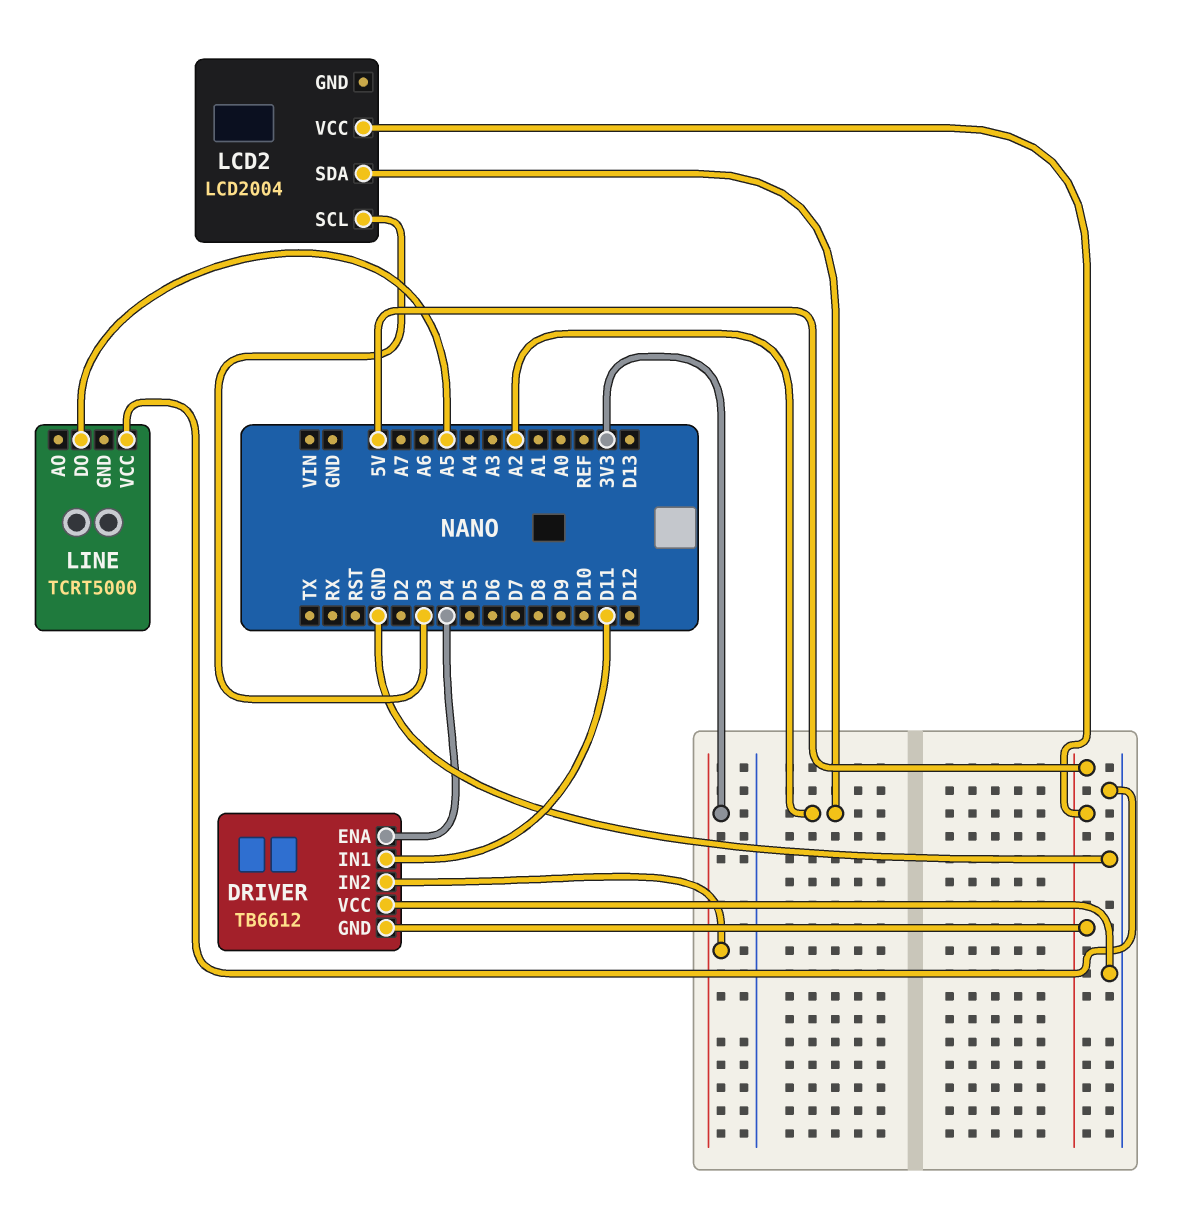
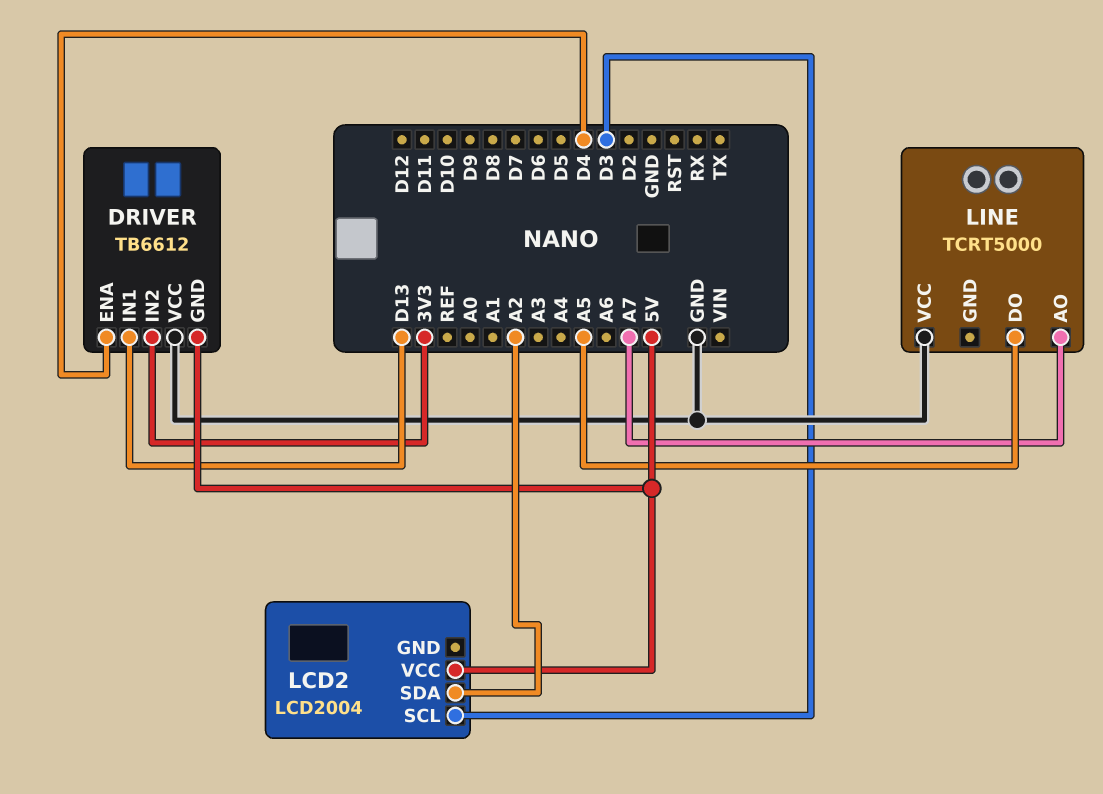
DRIVER pin IN1: D11 -> D13
LINE pin AO: none -> A7

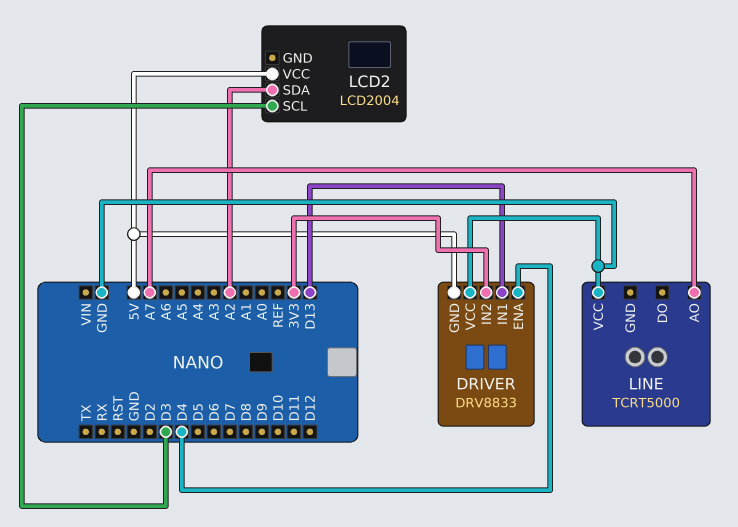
DRIVER: TB6612 -> DRV8833
LINE pin DO: A5 -> none

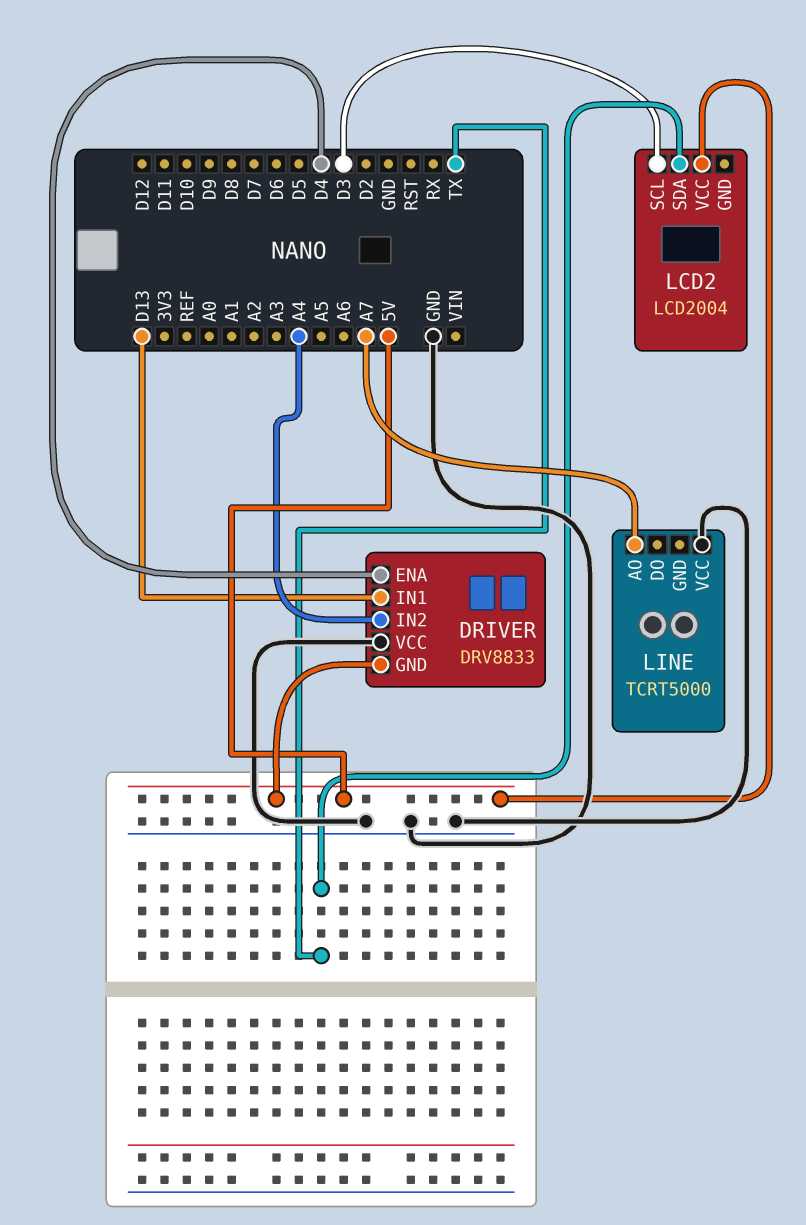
DRIVER pin IN2: 3V3 -> A4
LCD2 pin SDA: A2 -> TX

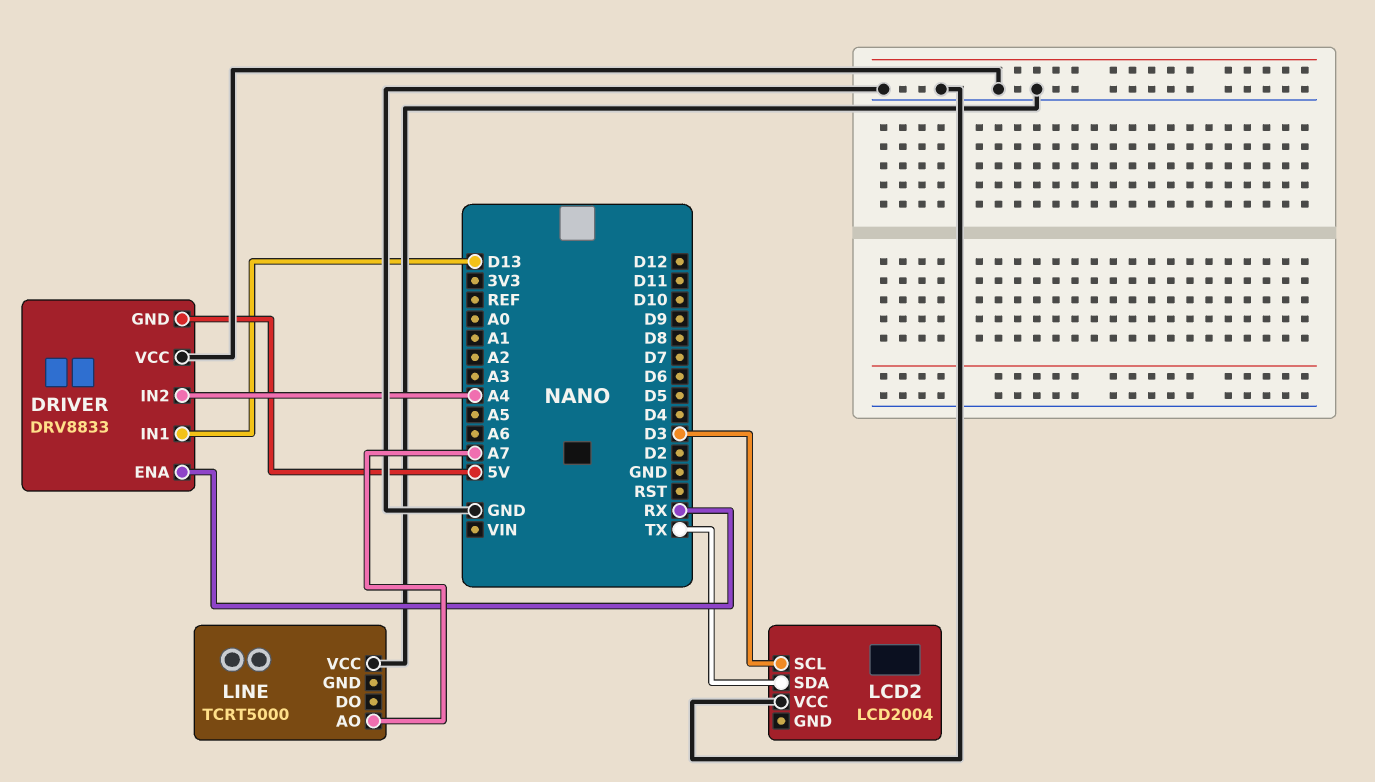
DRIVER pin ENA: D4 -> RX
LCD2 pin VCC: 5V -> GND

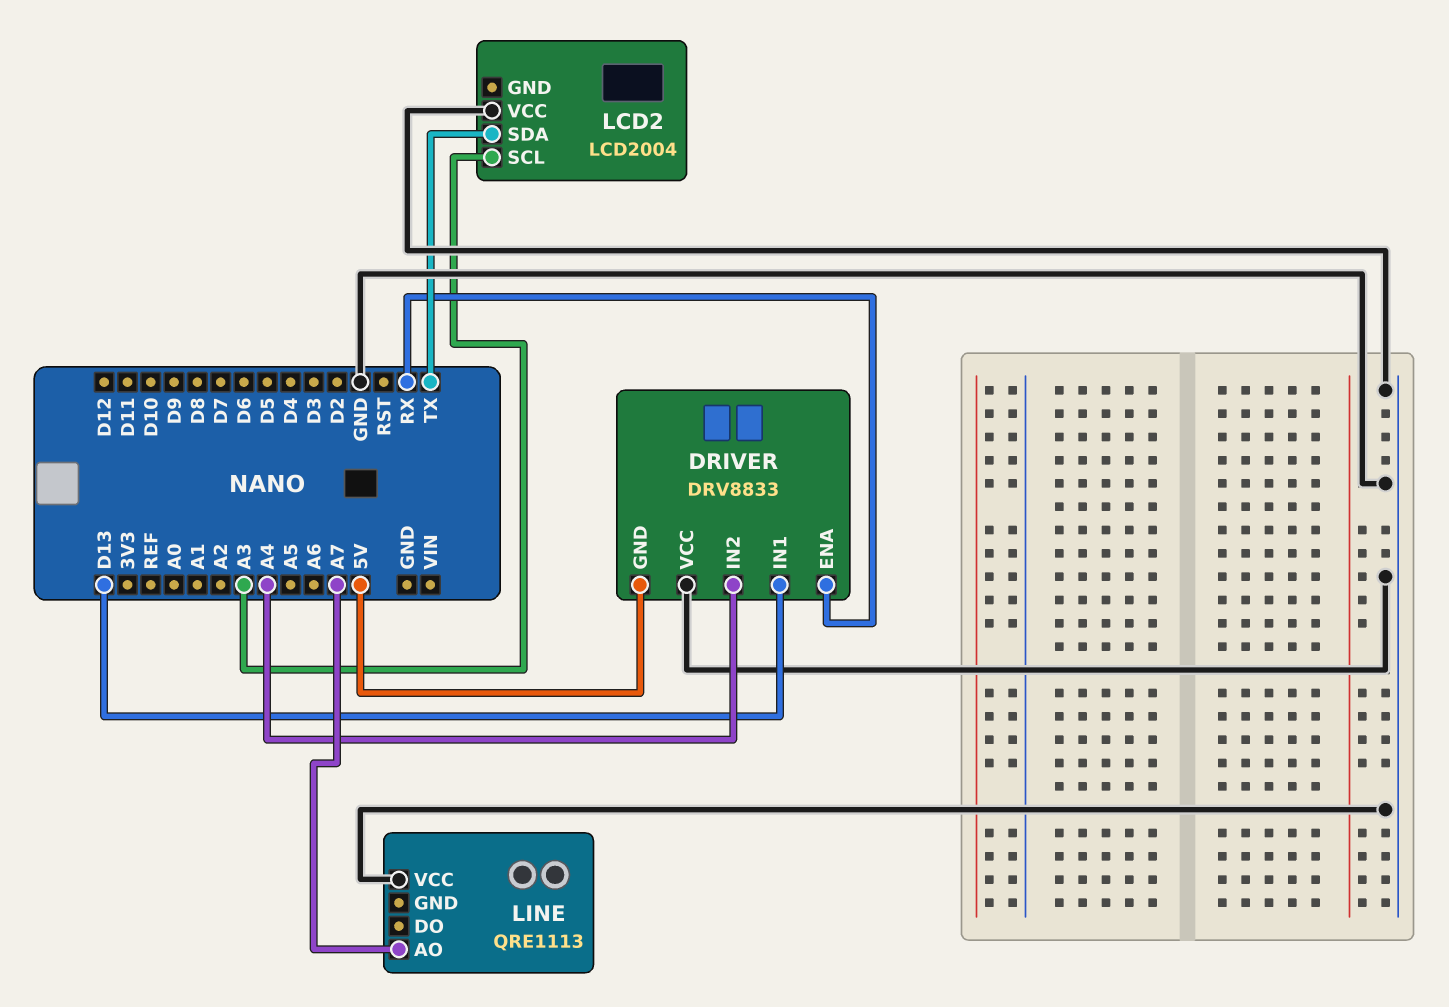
LCD2 pin SCL: D3 -> A3
LINE: TCRT5000 -> QRE1113

